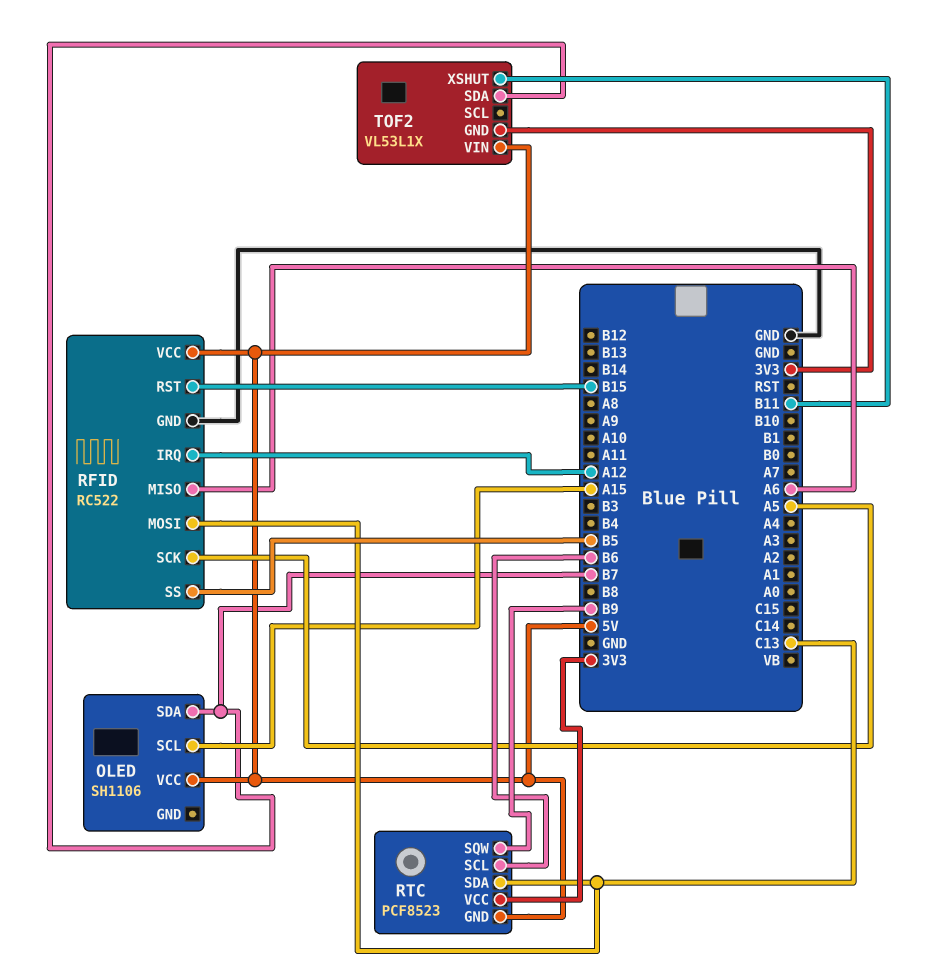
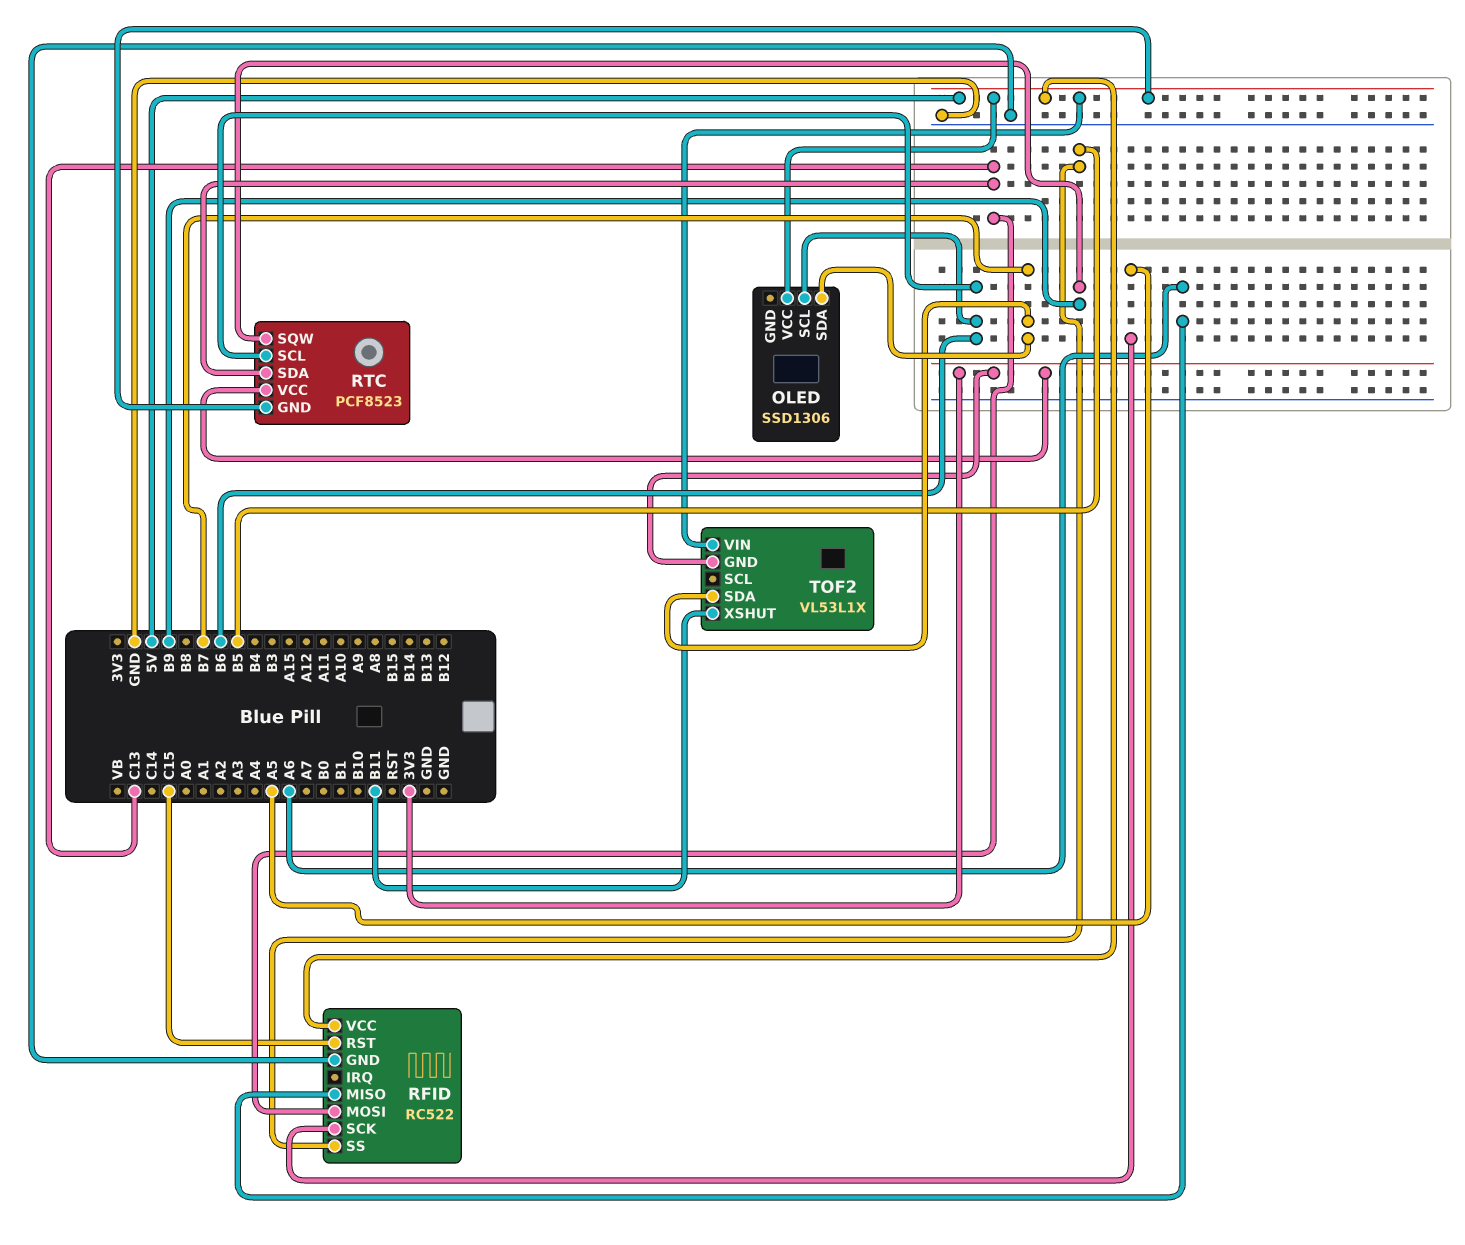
OLED: SH1106 -> SSD1306
OLED pin SCL: A15 -> B6
RFID pin IRQ: A12 -> none
RFID pin RST: B15 -> C15

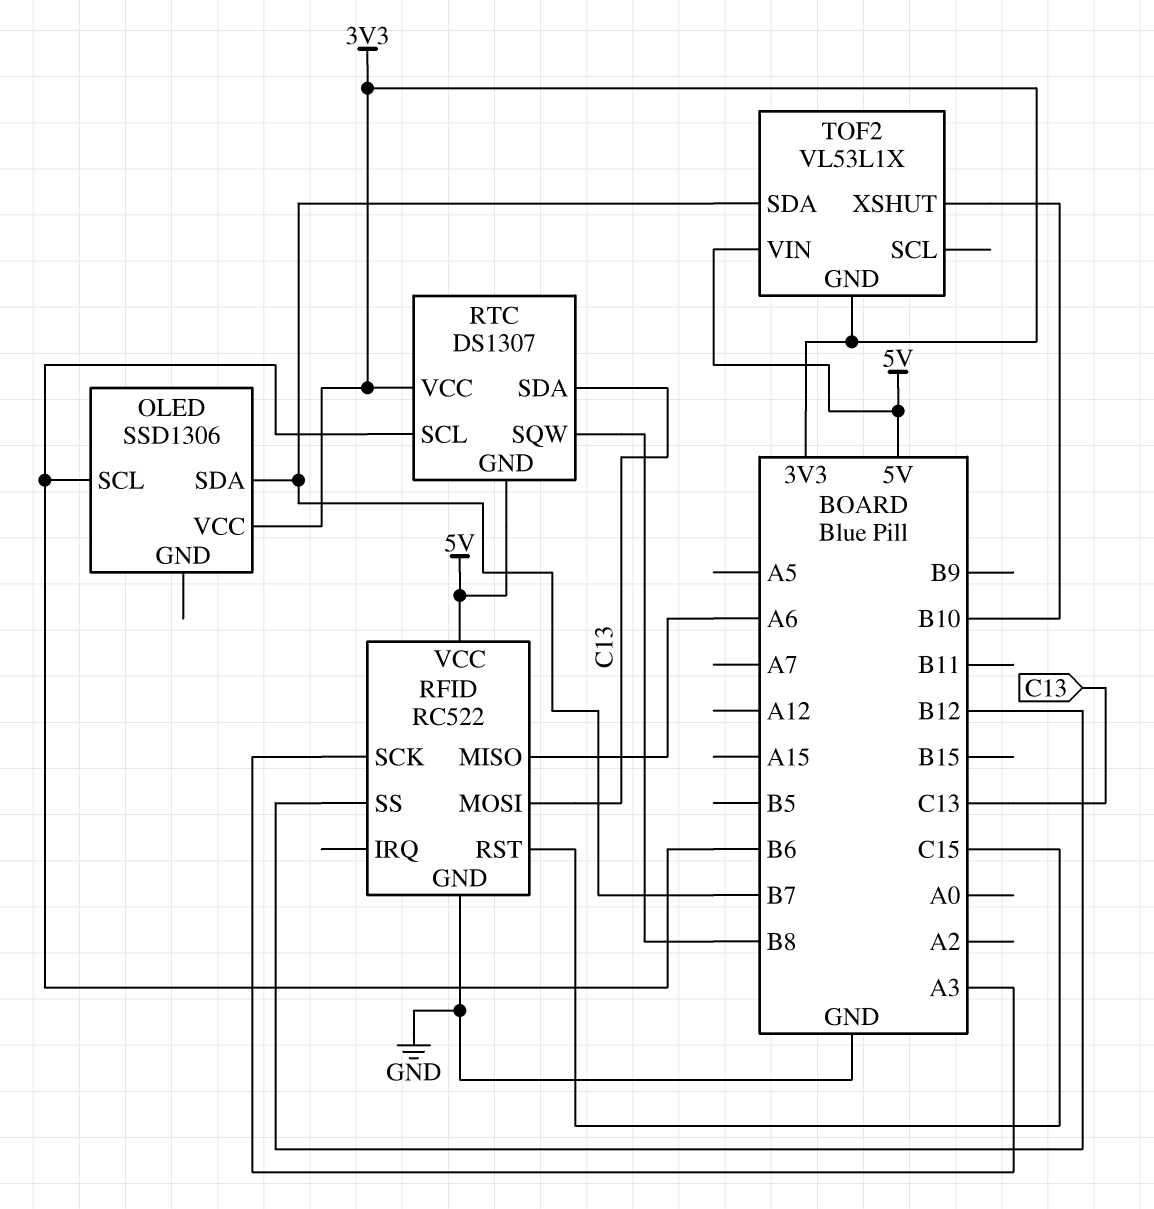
OLED pin VCC: 5V -> 3V3
RFID pin SCK: A5 -> A3
RFID pin SS: B5 -> B12
RTC: PCF8523 -> DS1307
RTC pin SQW: B9 -> B8
TOF2 pin XSHUT: B11 -> B10

